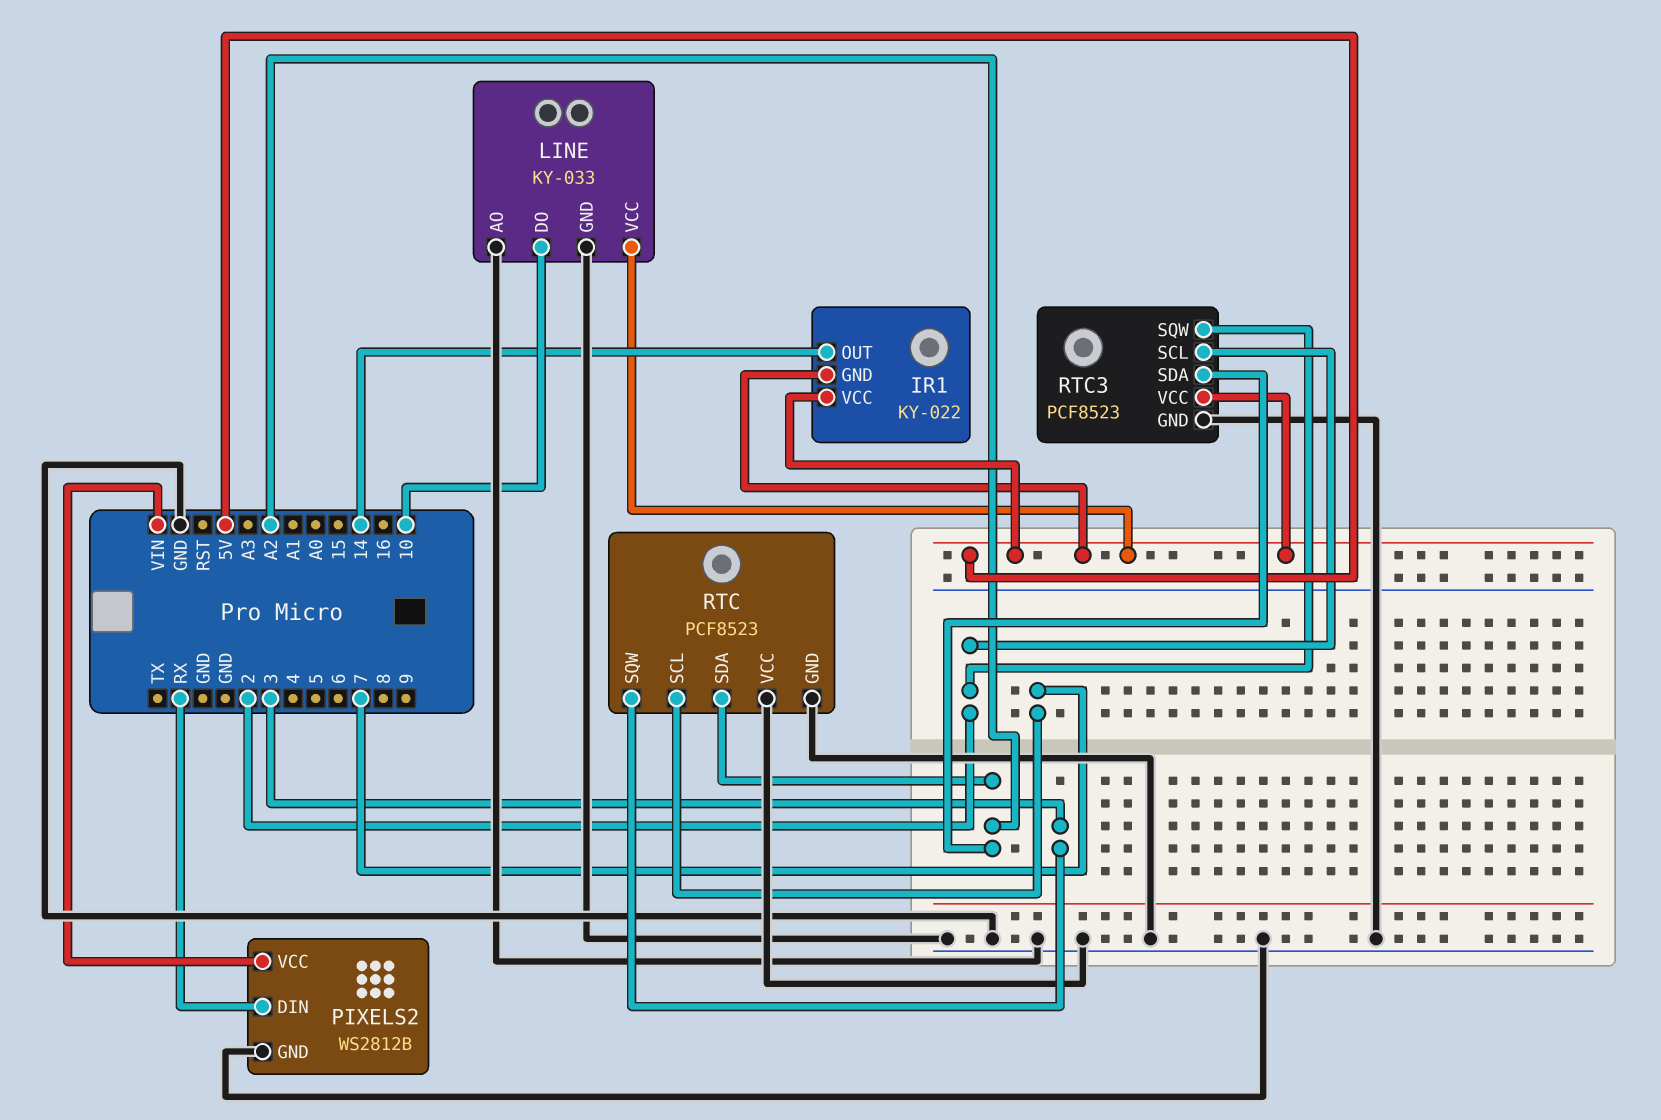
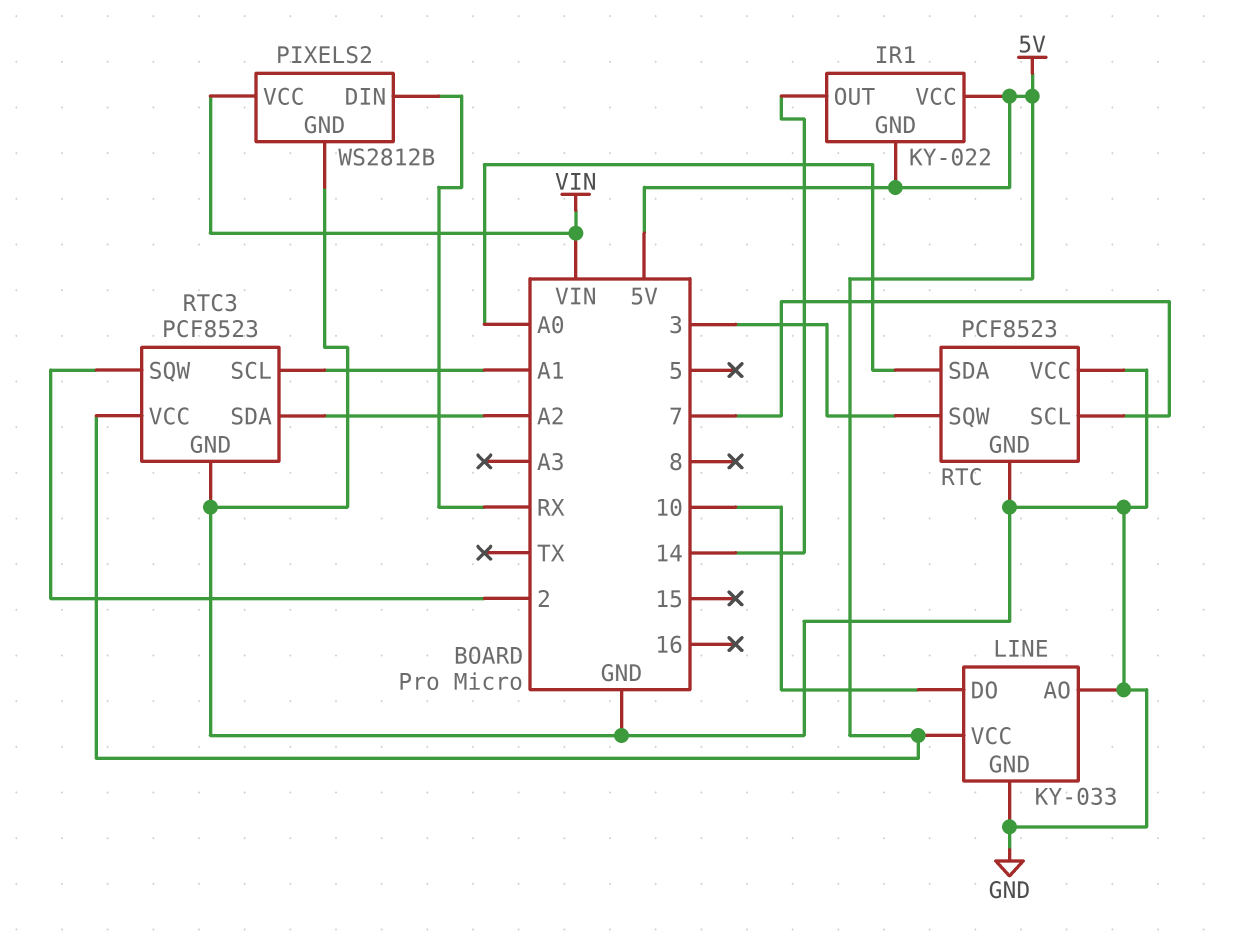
RTC pin SDA: A2 -> A0
RTC3 pin SCL: 2 -> A1

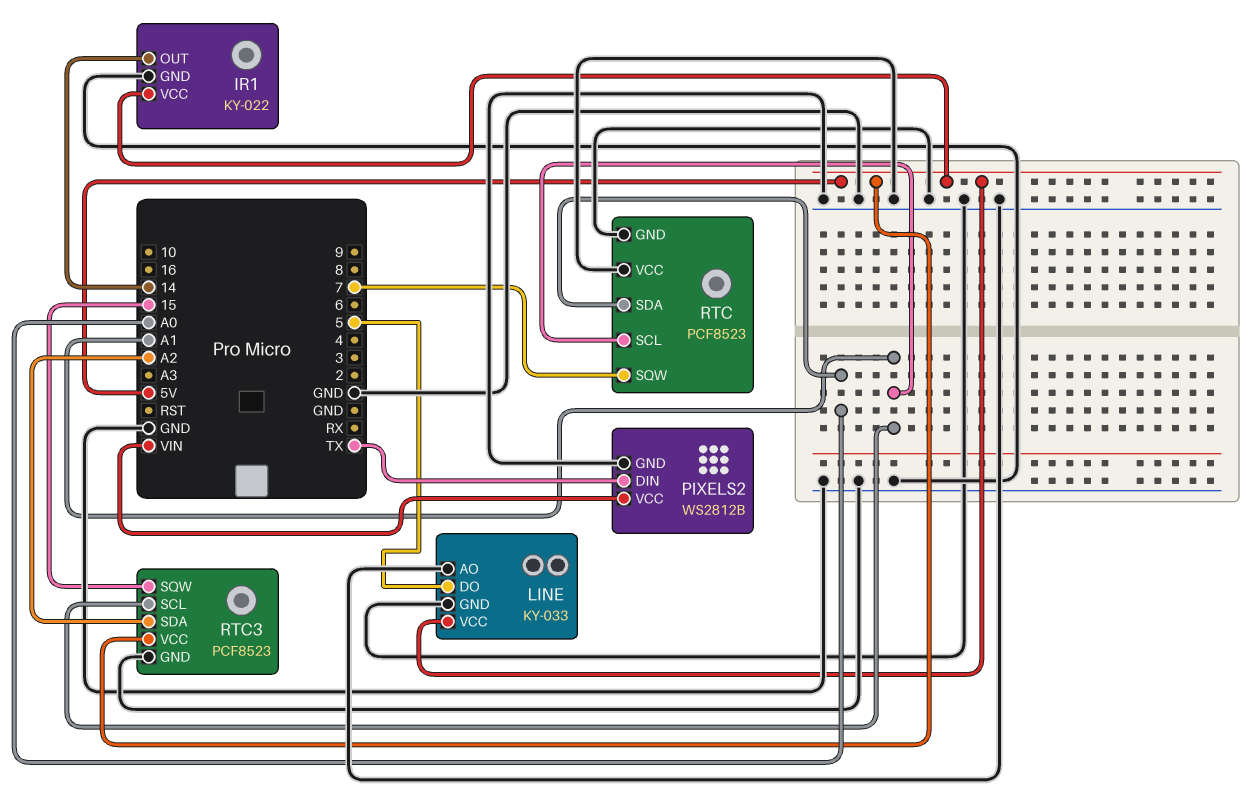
IR1 pin GND: 5V -> GND
LINE pin DO: 10 -> 5
PIXELS2 pin DIN: RX -> TX
RTC pin SCL: 7 -> A1
RTC pin SQW: 3 -> 7
RTC3 pin SQW: 2 -> 15

